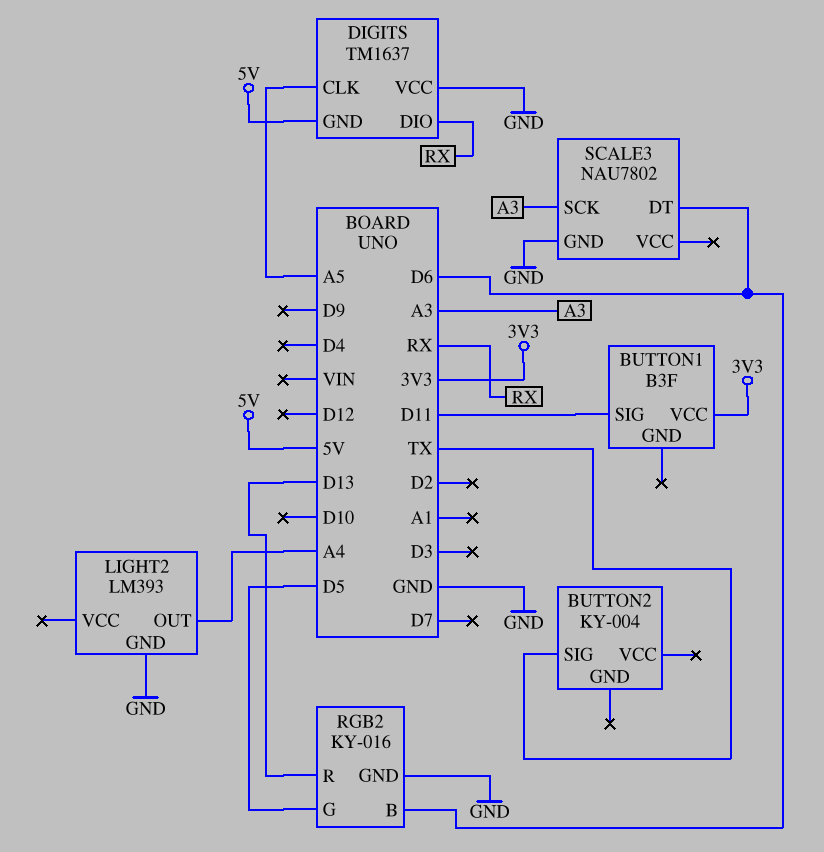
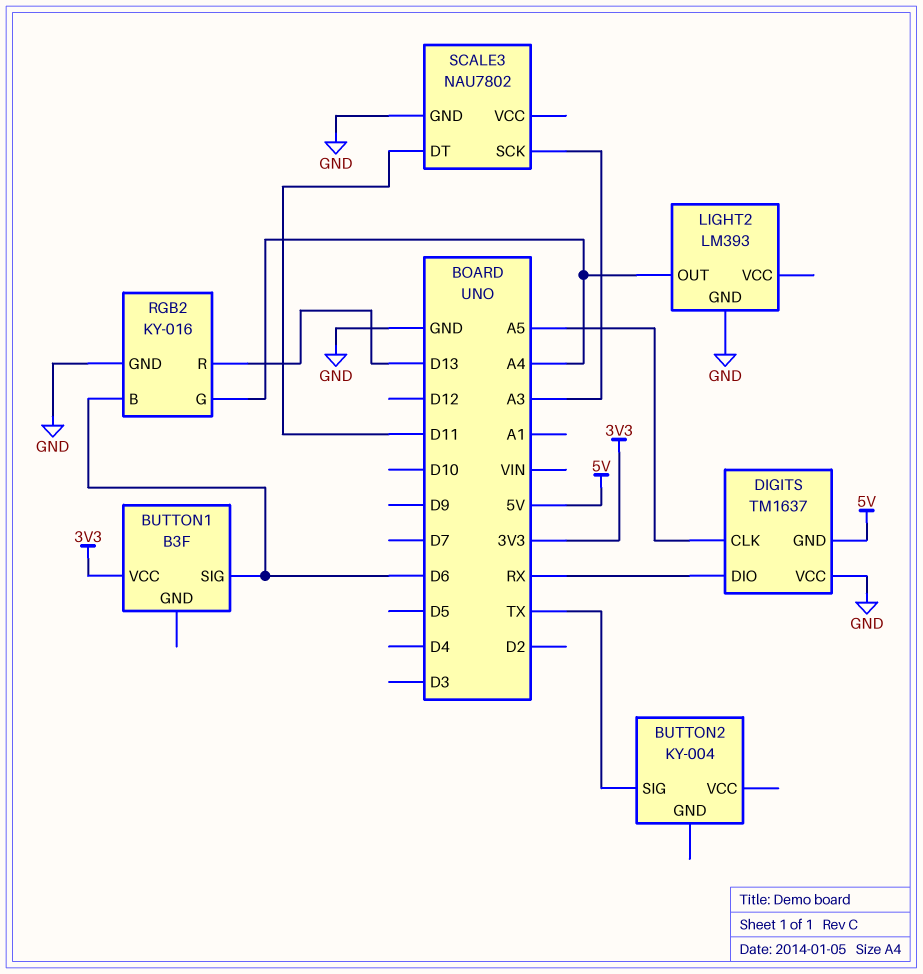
BUTTON1 pin SIG: D11 -> D6
RGB2 pin G: D5 -> A4
SCALE3 pin DT: D6 -> D11

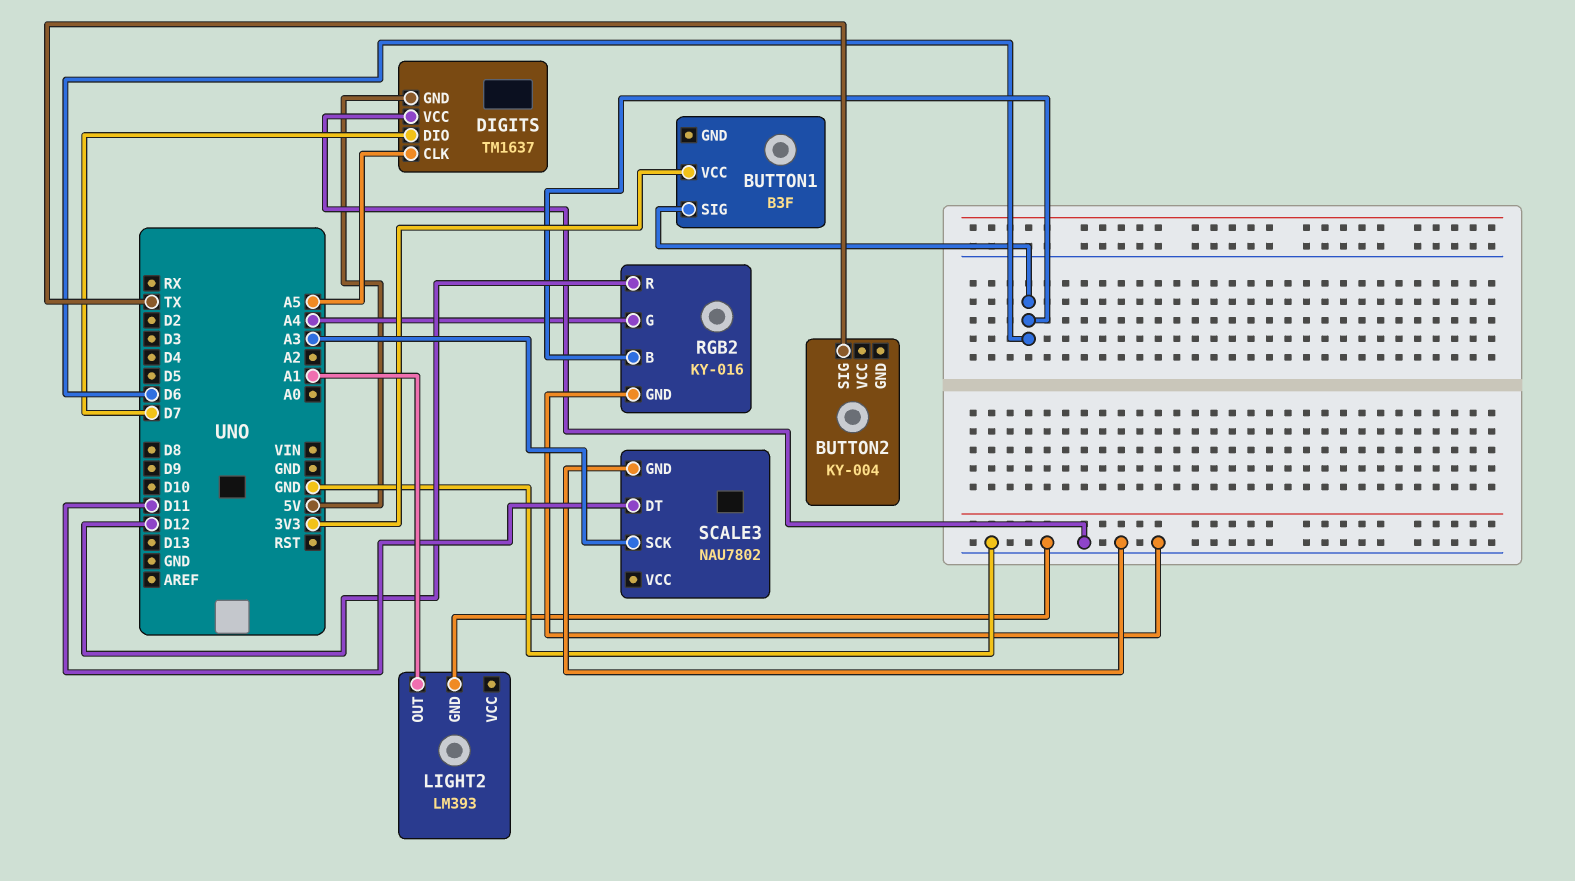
DIGITS pin DIO: RX -> D7
LIGHT2 pin OUT: A4 -> A1
RGB2 pin R: D13 -> D12

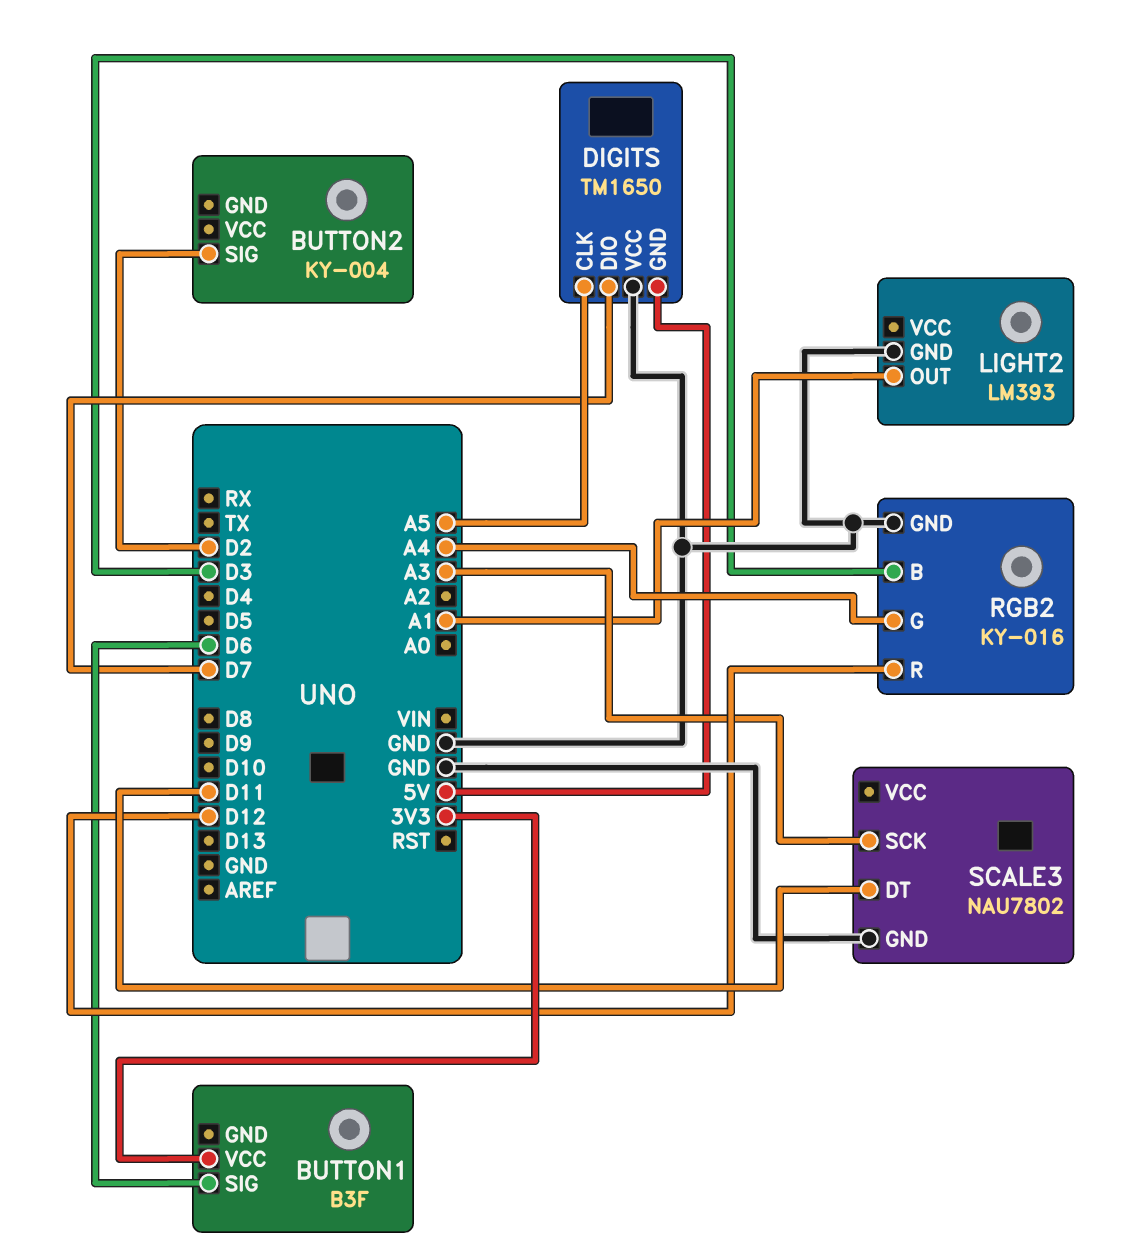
BUTTON2 pin SIG: TX -> D2
DIGITS: TM1637 -> TM1650
RGB2 pin B: D6 -> D3

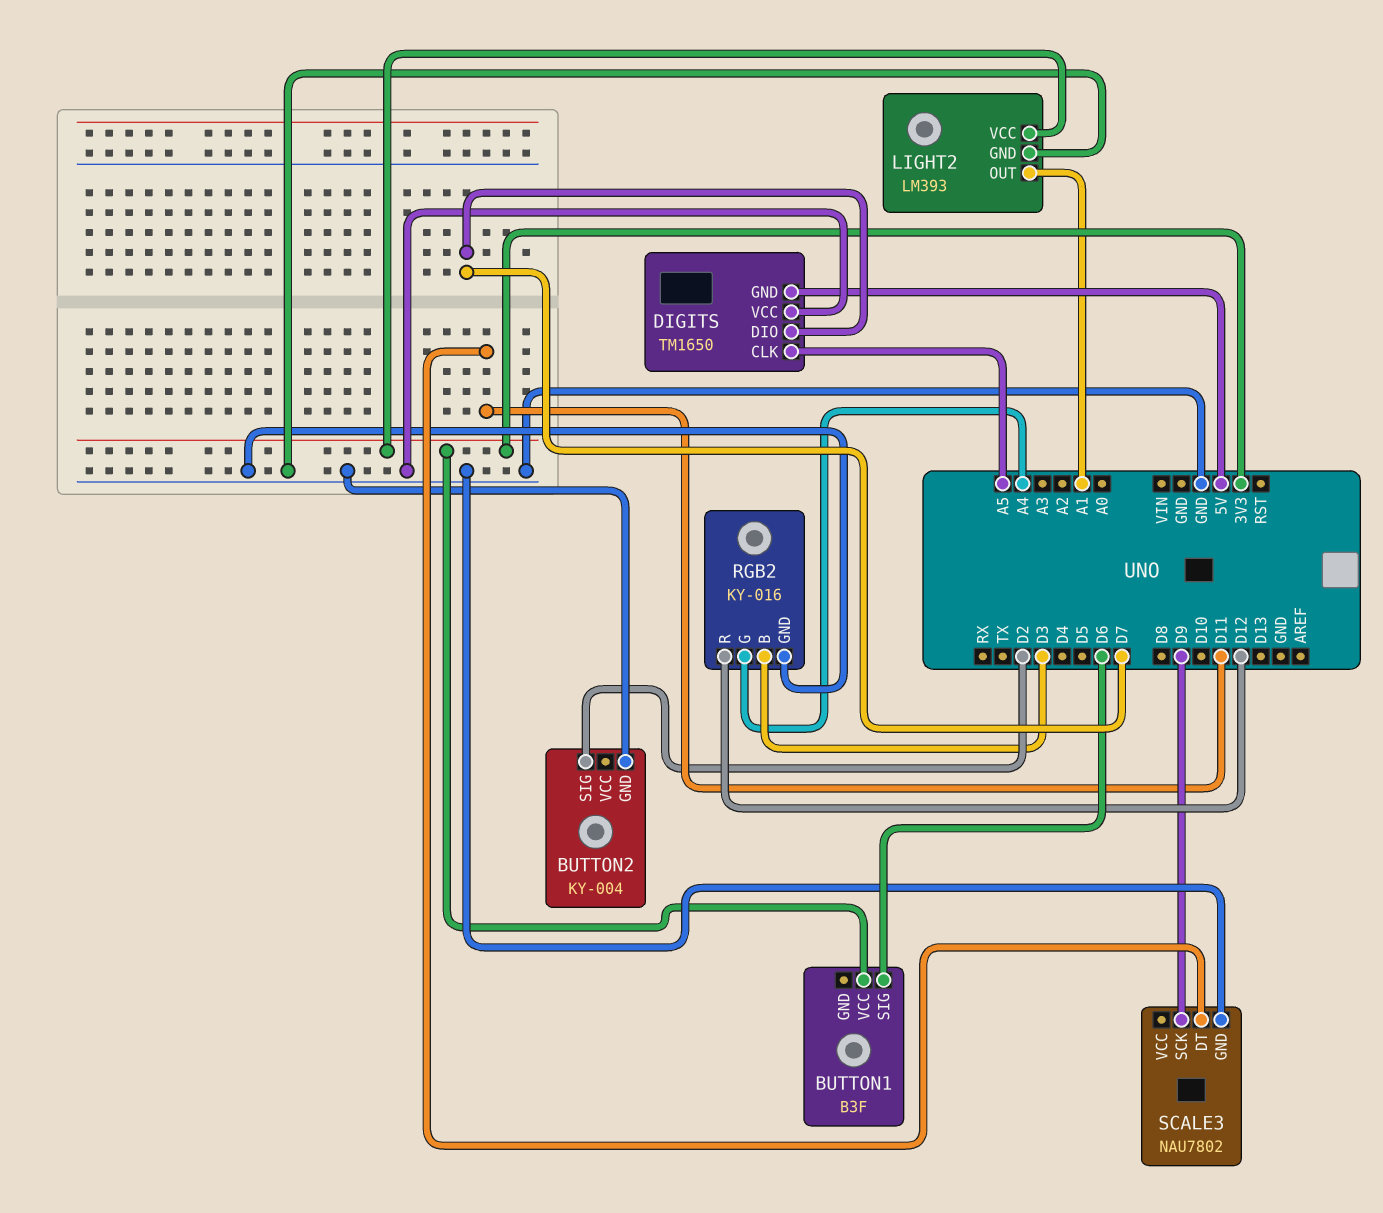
BUTTON2 pin GND: none -> GND
LIGHT2 pin VCC: none -> 3V3
SCALE3 pin SCK: A3 -> D9

